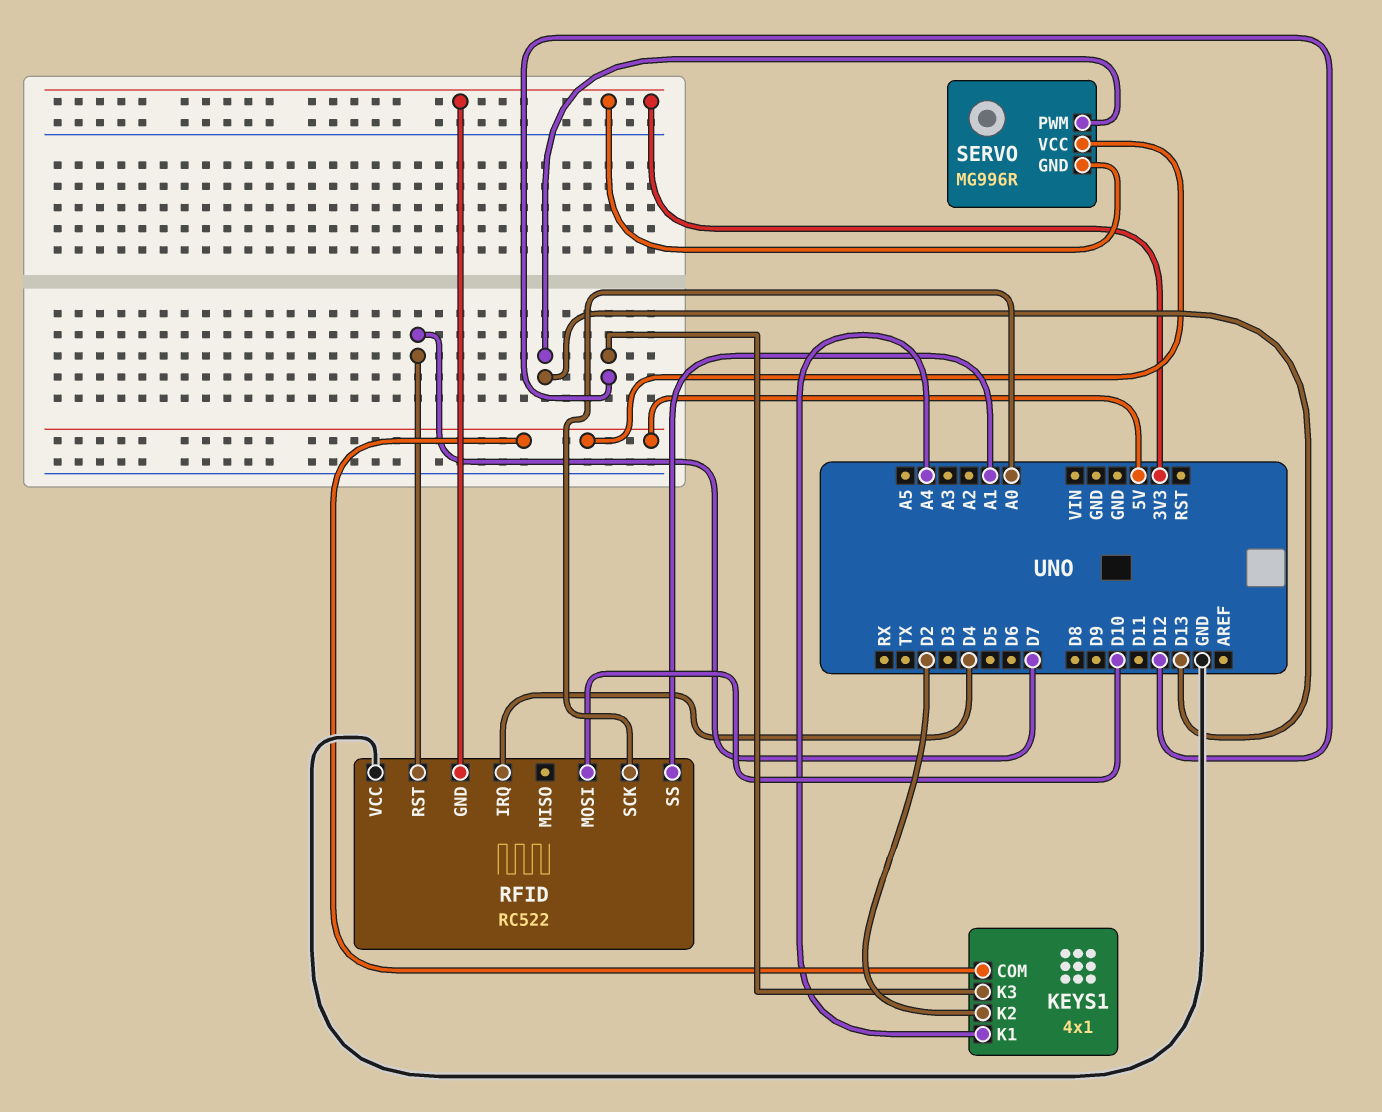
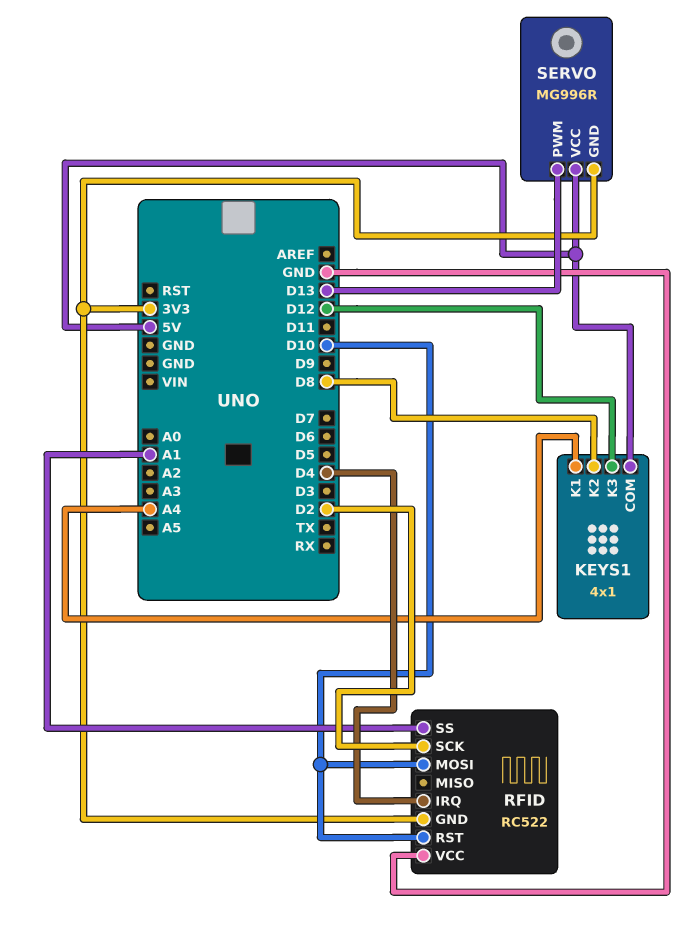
KEYS1 pin K2: D2 -> D8
RFID pin RST: D7 -> D10
RFID pin SCK: A0 -> D2

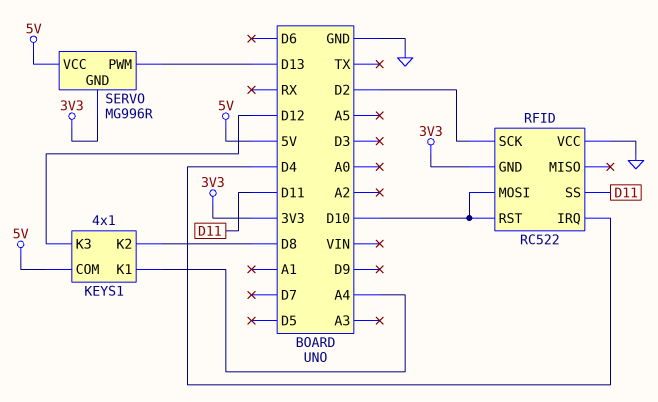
RFID pin SS: A1 -> D11

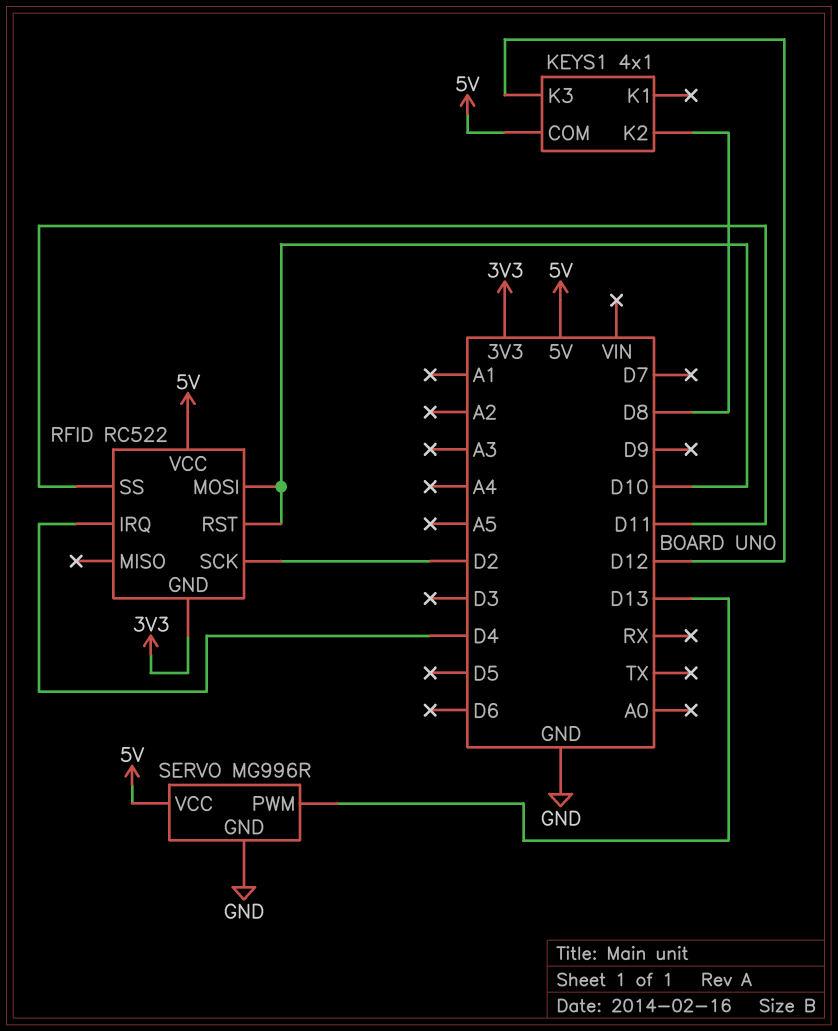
KEYS1 pin K1: A4 -> none
RFID pin VCC: GND -> 5V
SERVO pin GND: 3V3 -> GND

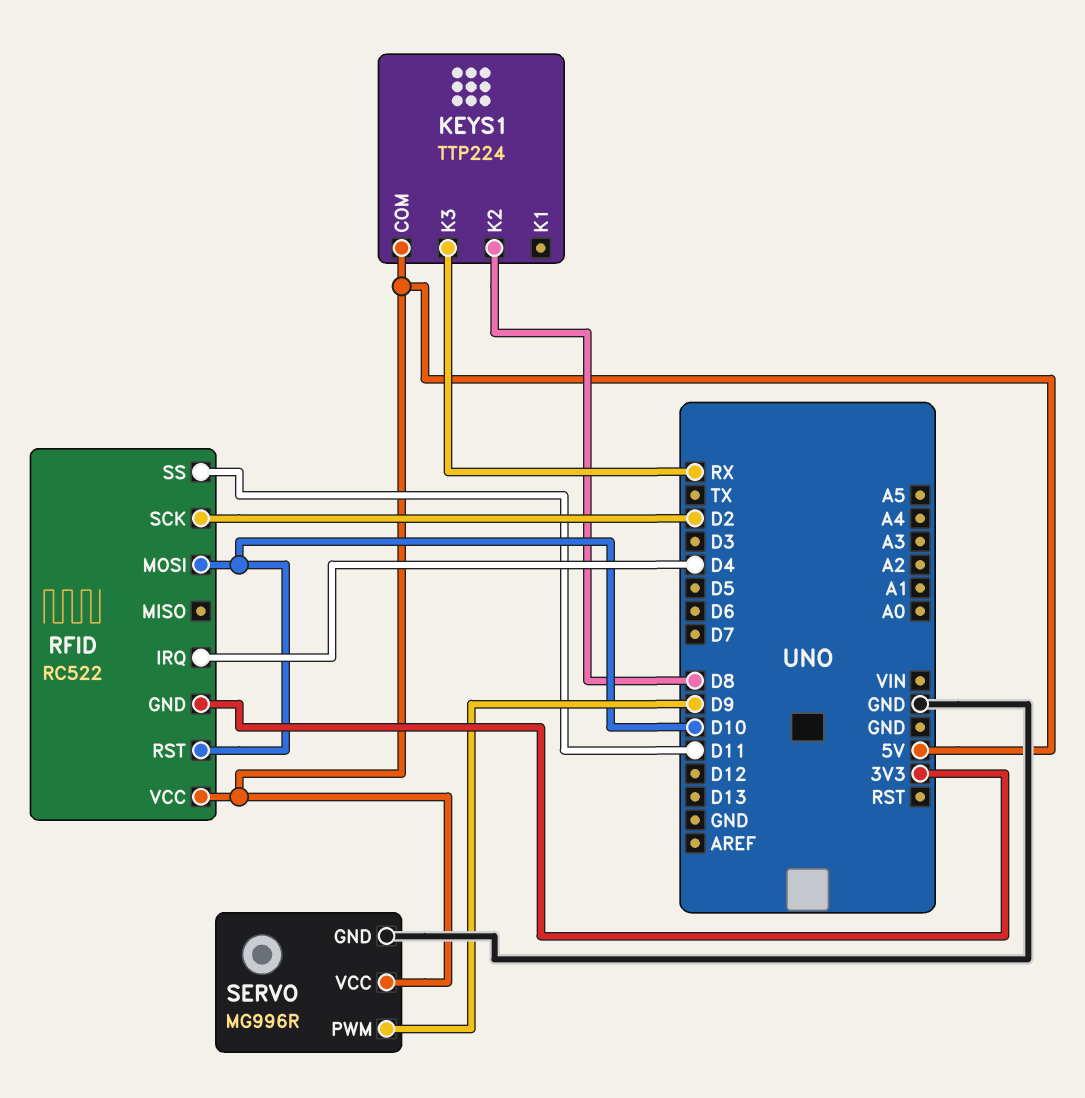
KEYS1: 4x1 -> TTP224
KEYS1 pin K3: D12 -> RX
SERVO pin PWM: D13 -> D9

